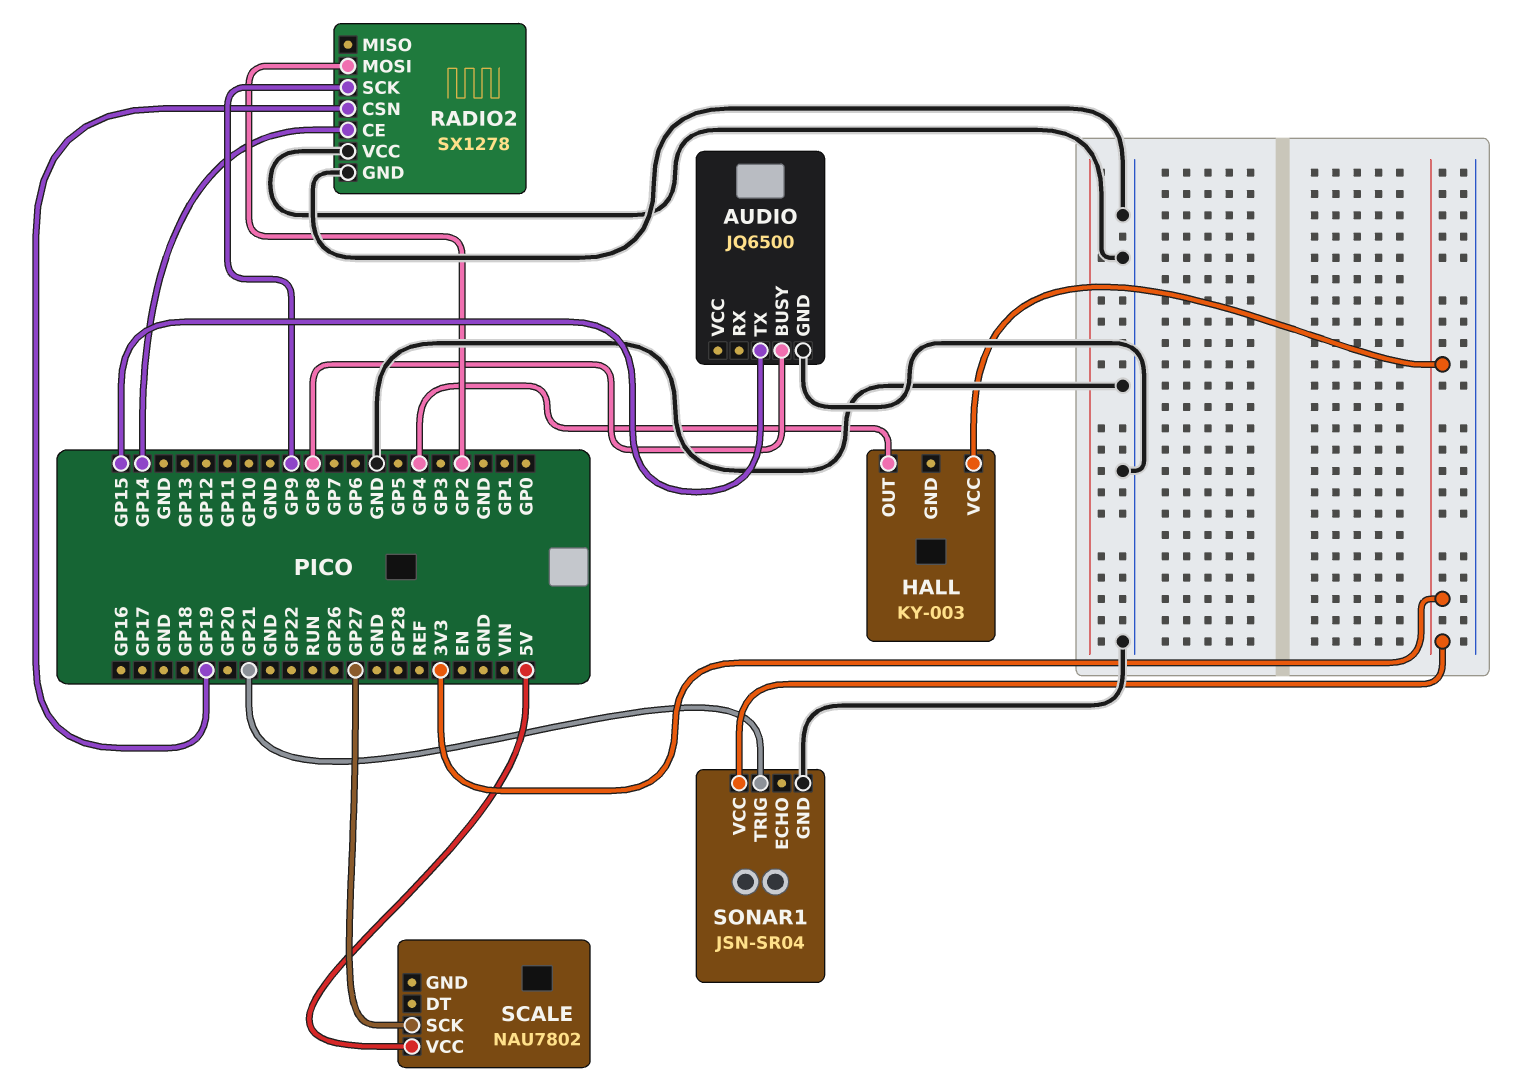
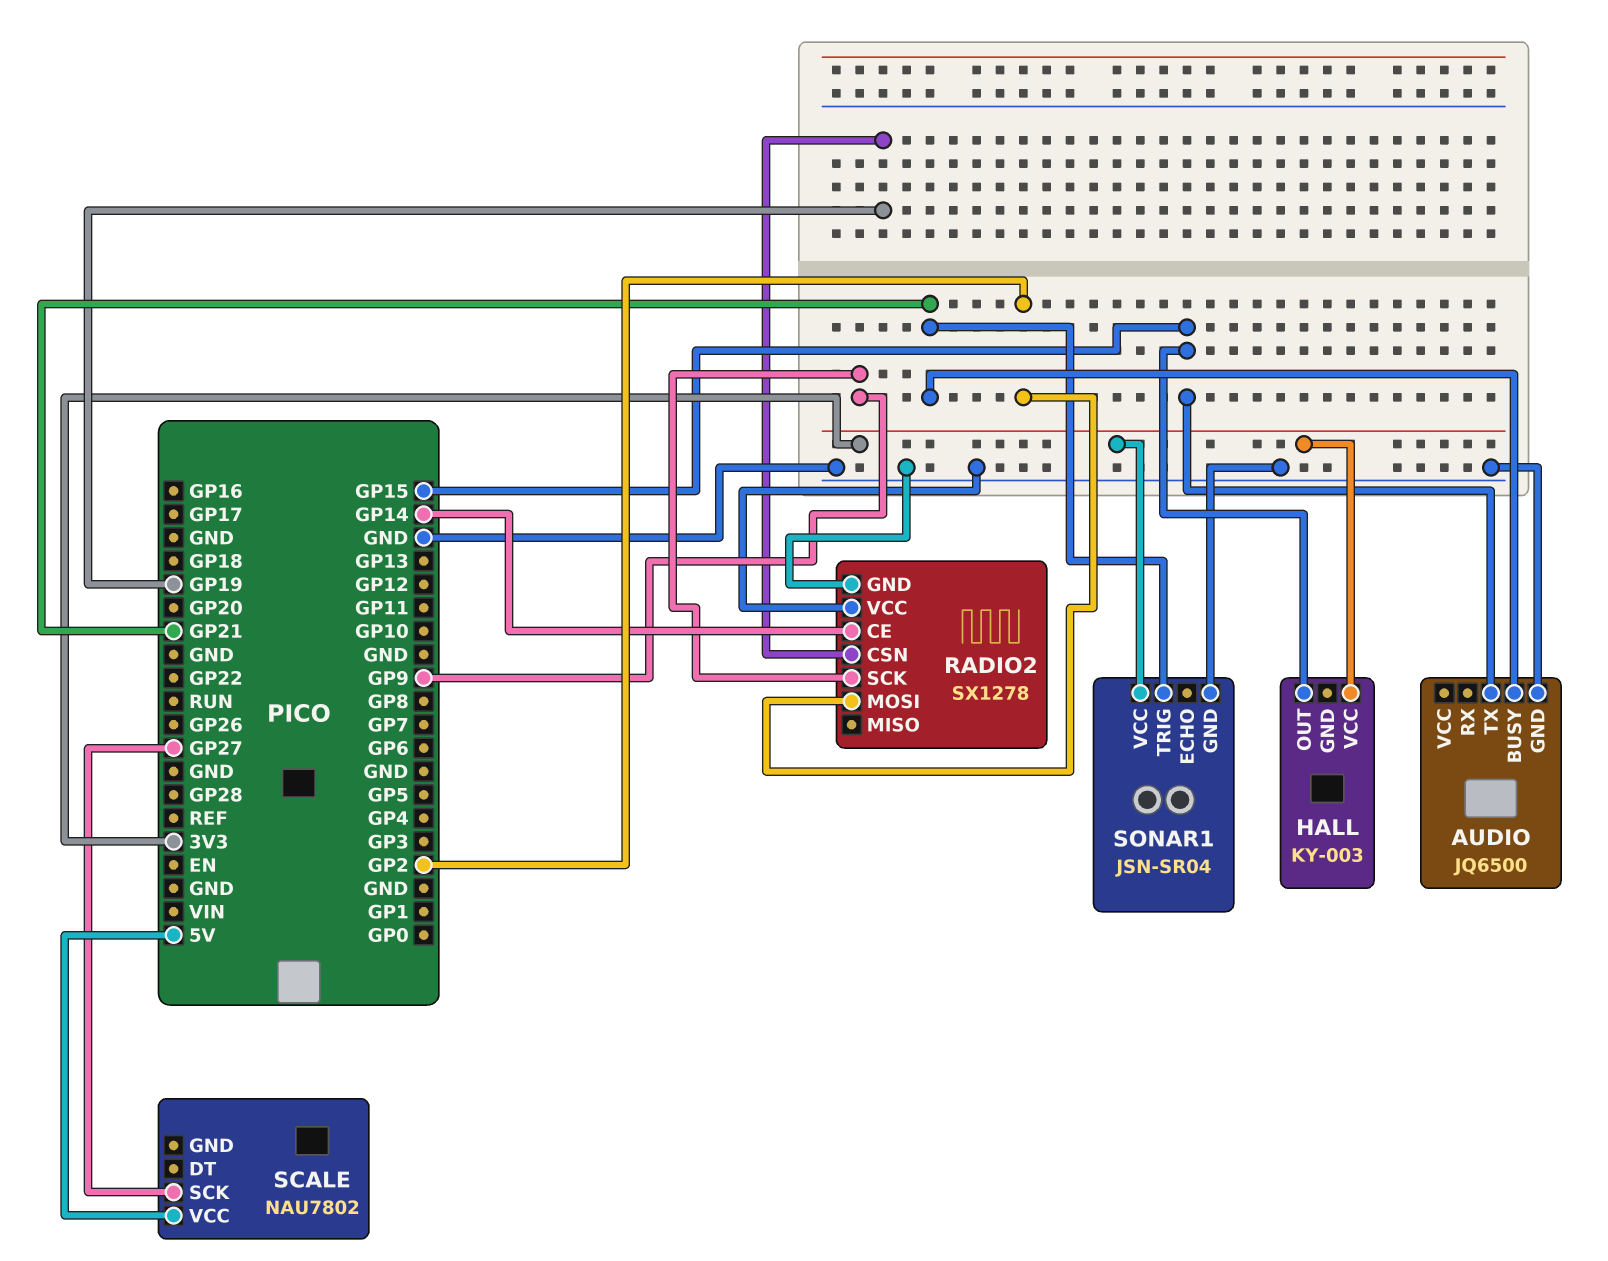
AUDIO pin BUSY: GP8 -> GP21
HALL pin OUT: GP4 -> GP15

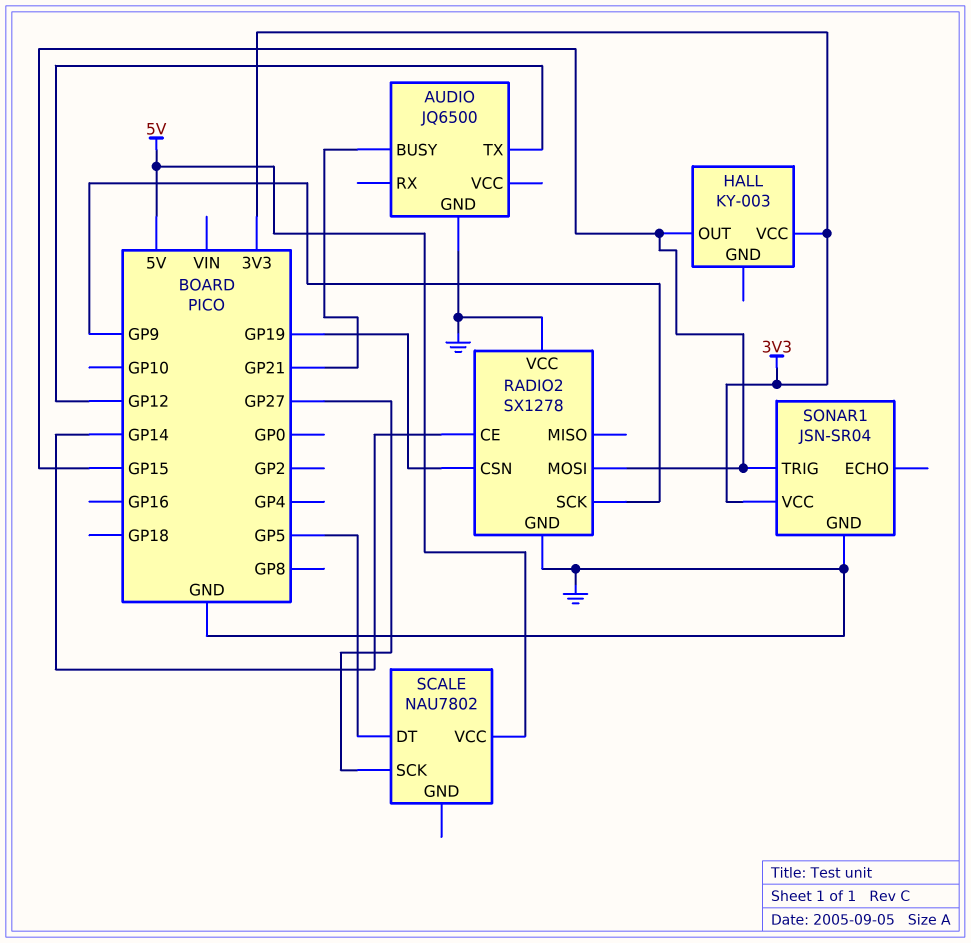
AUDIO pin TX: GP15 -> GP12
RADIO2 pin MOSI: GP2 -> GP15
SCALE pin DT: none -> GP5
SONAR1 pin TRIG: GP21 -> GP15

